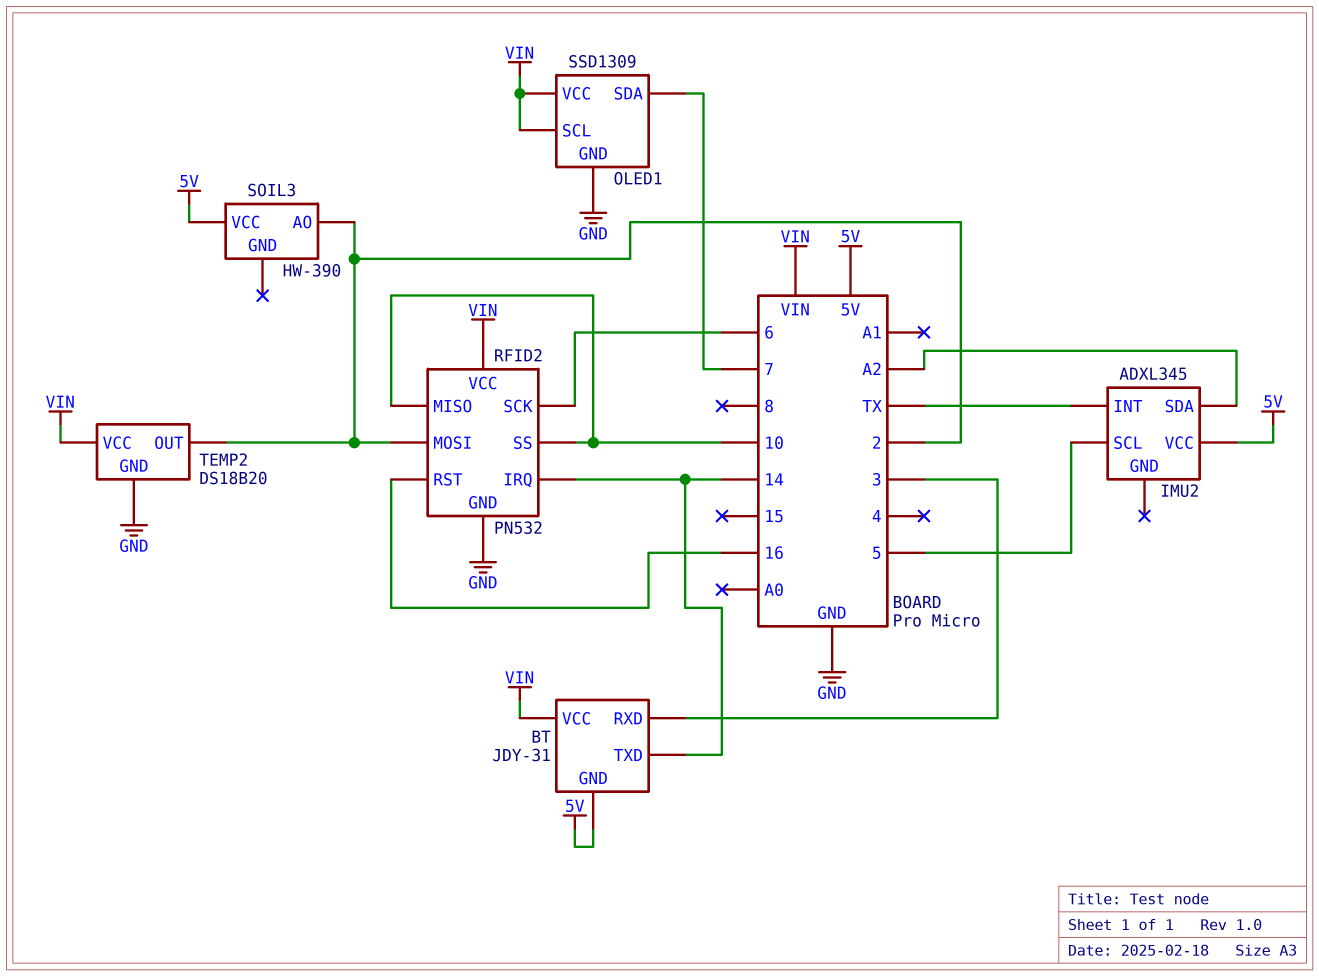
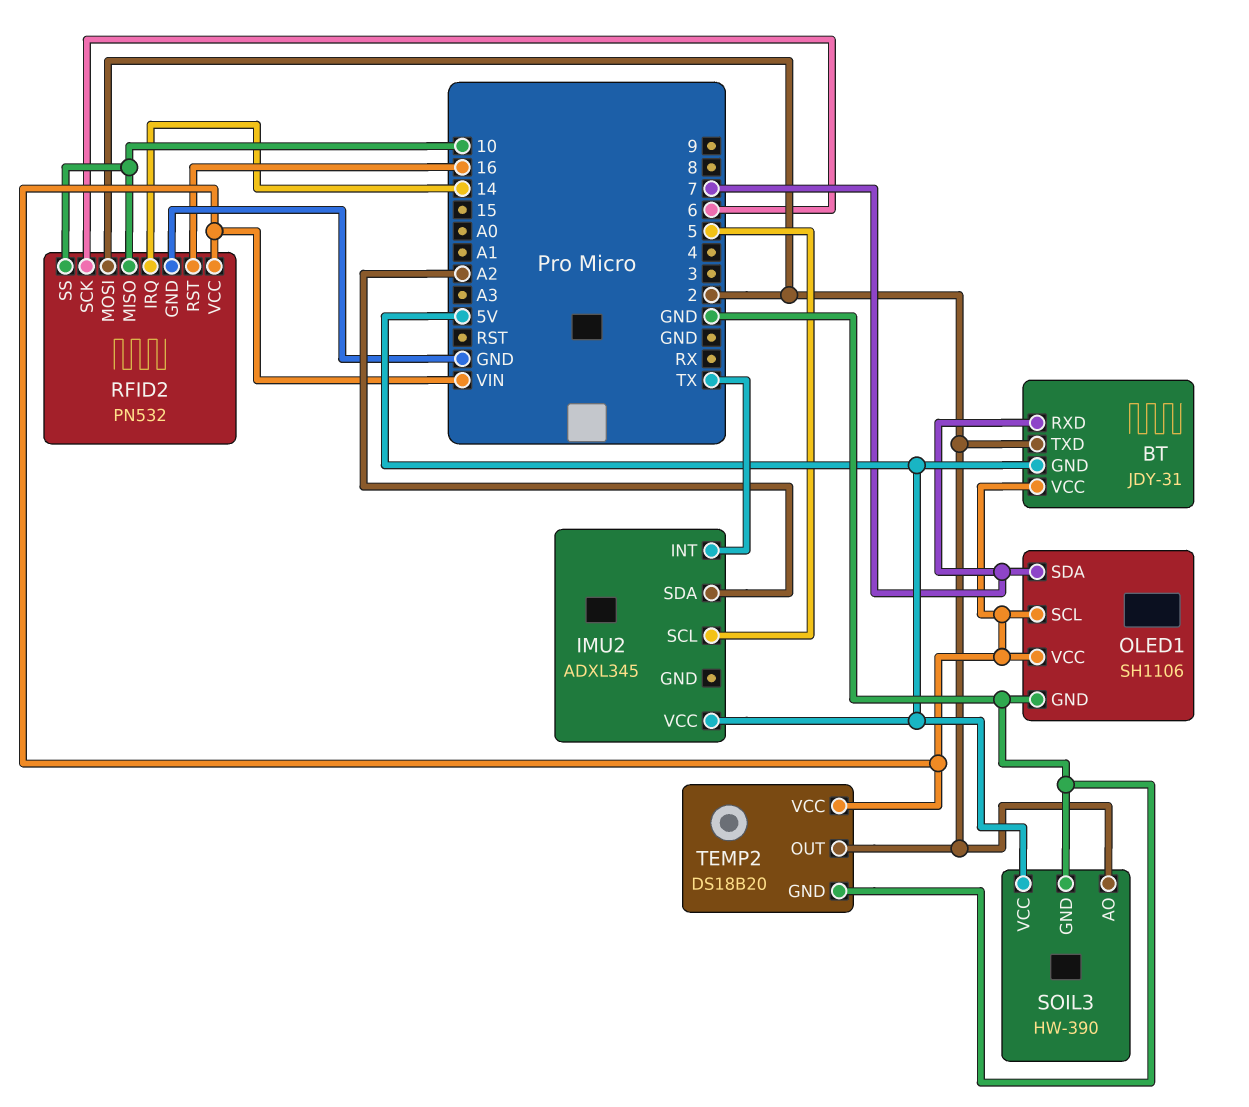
BT pin RXD: 3 -> 7
BT pin TXD: 14 -> 2
OLED1: SSD1309 -> SH1106
SOIL3 pin GND: none -> GND

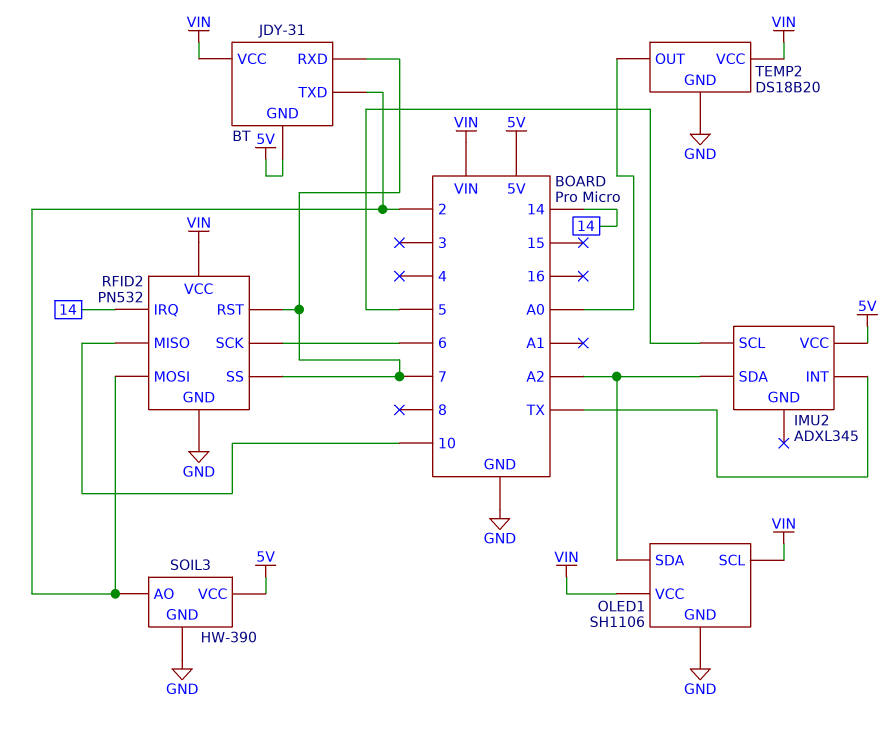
OLED1 pin SDA: 7 -> A2
RFID2 pin RST: 16 -> 7
RFID2 pin SS: 10 -> 7
TEMP2 pin OUT: 2 -> A0

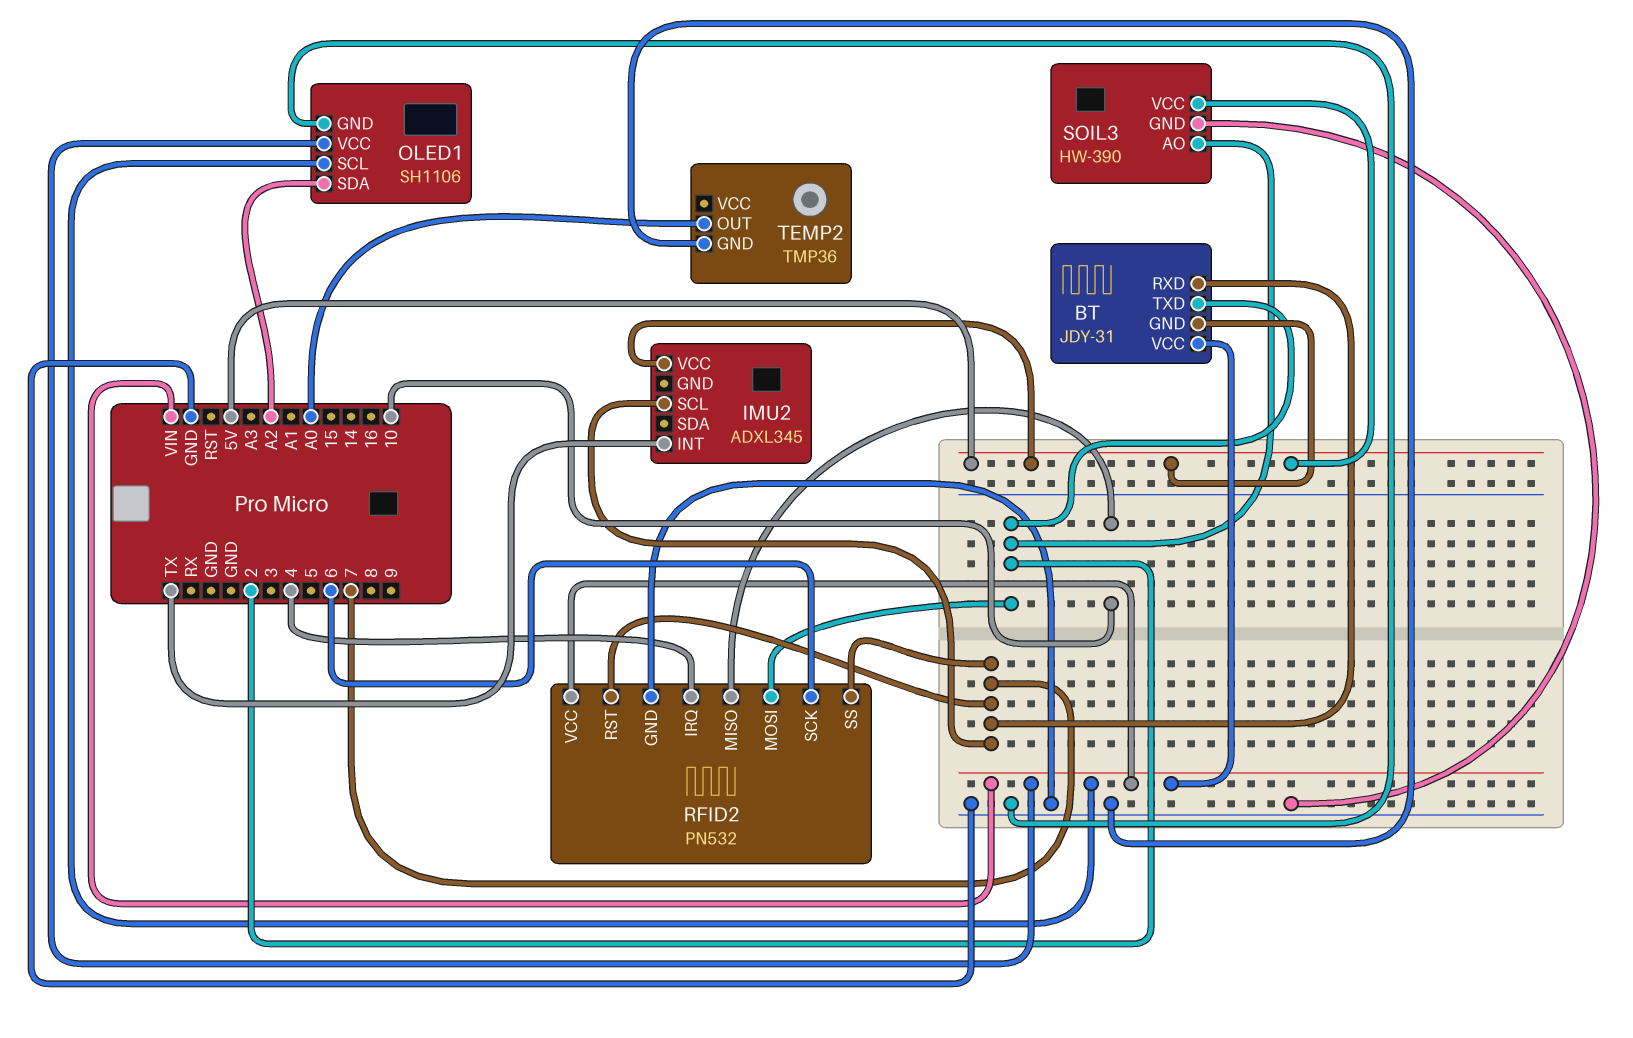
IMU2 pin SCL: 5 -> 7
IMU2 pin SDA: A2 -> none
RFID2 pin IRQ: 14 -> 4
TEMP2: DS18B20 -> TMP36
TEMP2 pin VCC: VIN -> none

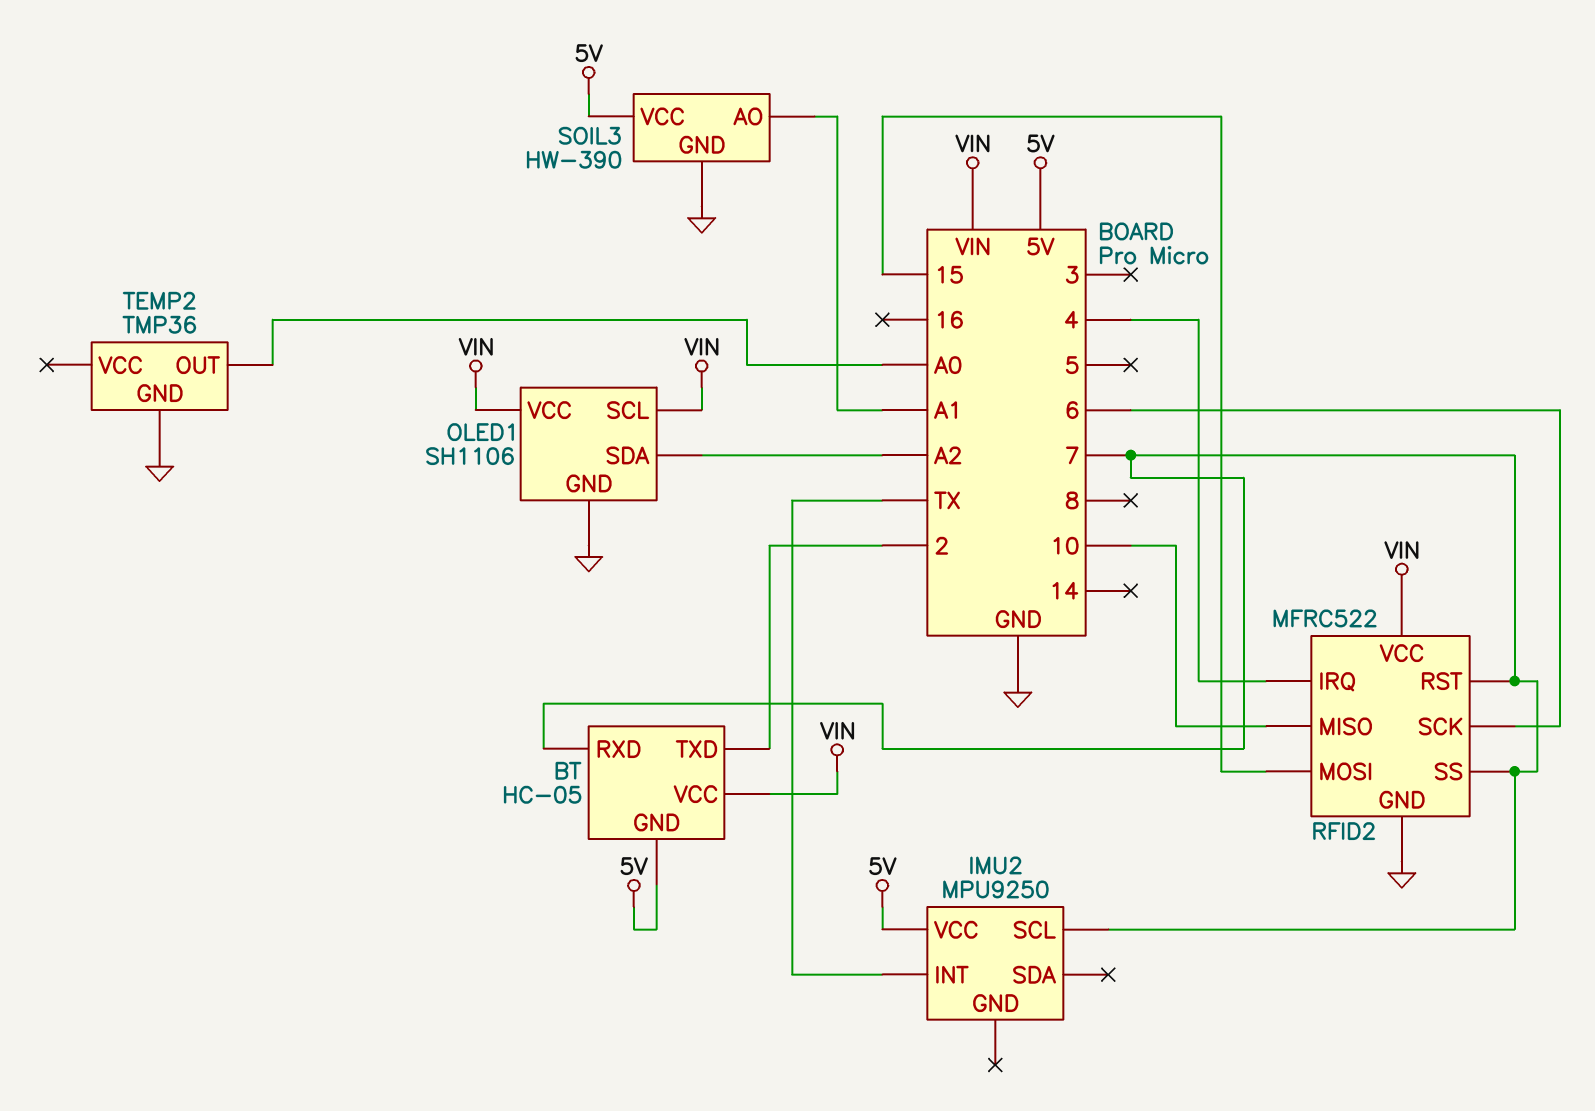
BT: JDY-31 -> HC-05
IMU2: ADXL345 -> MPU9250
RFID2: PN532 -> MFRC522
RFID2 pin MOSI: 2 -> 15
SOIL3 pin AO: 2 -> A1

